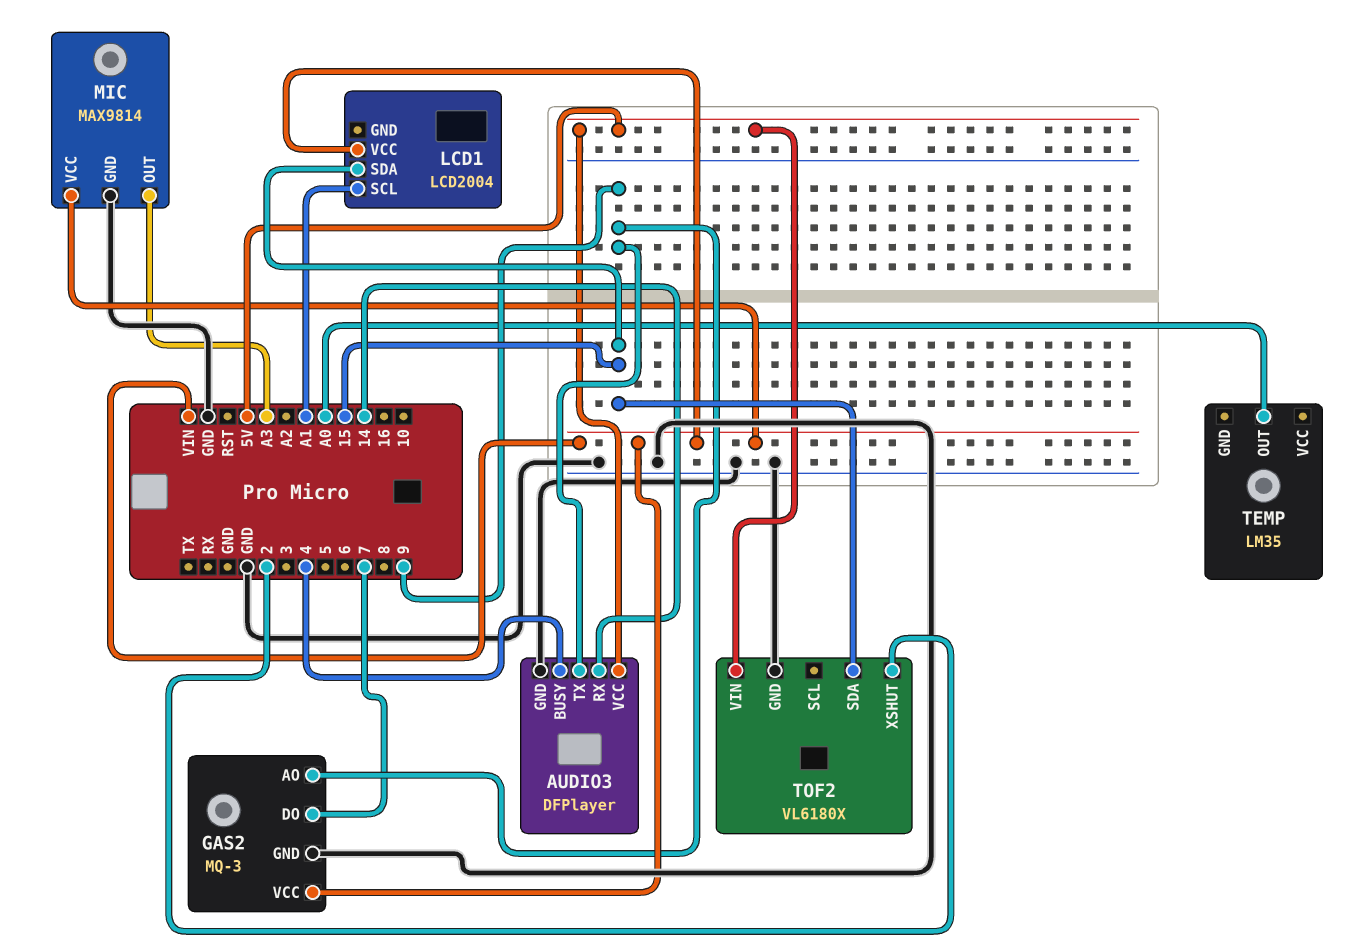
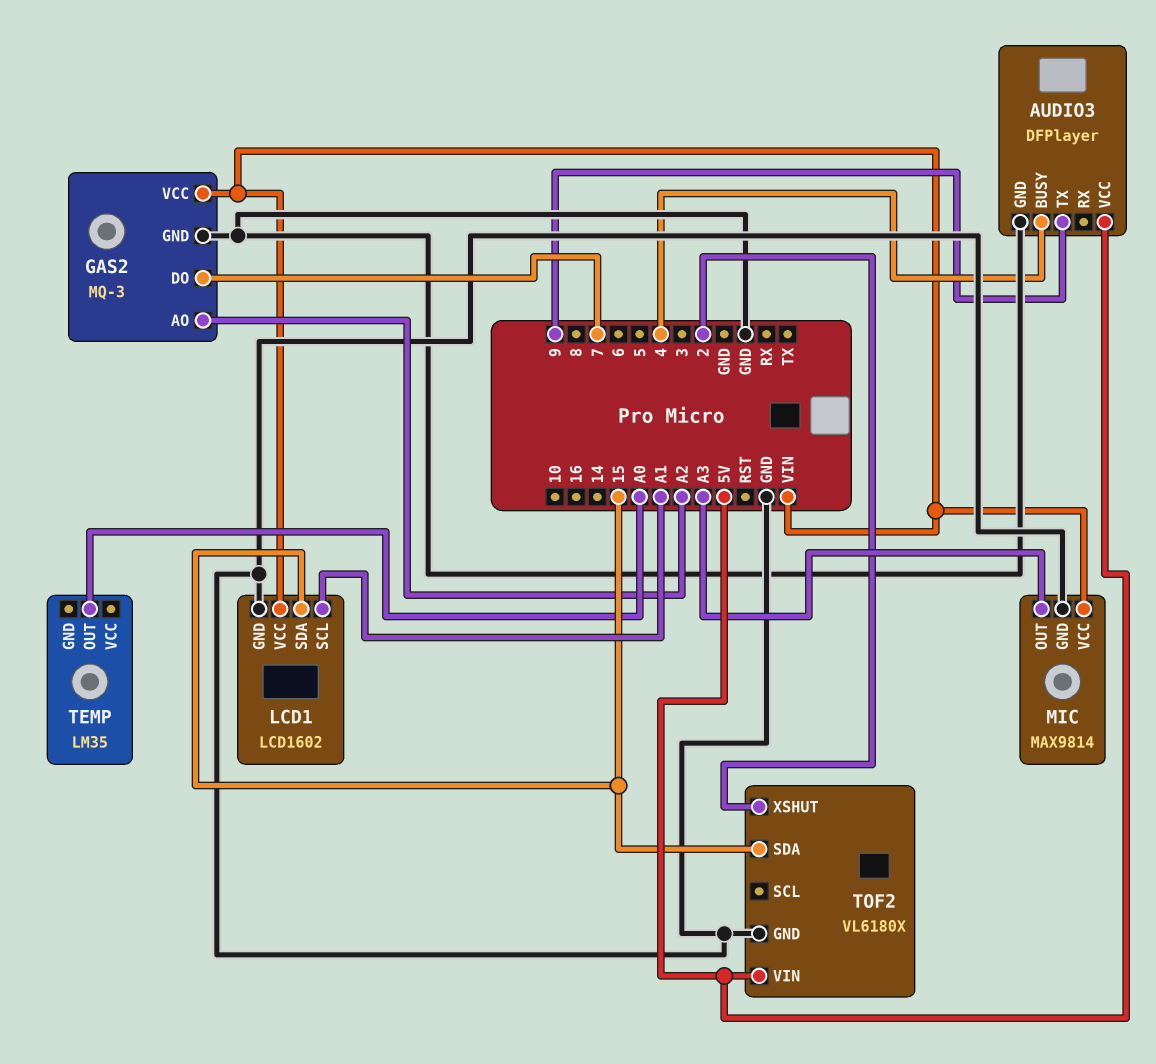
AUDIO3 pin RX: 14 -> none
GAS2 pin AO: 9 -> A2
LCD1: LCD2004 -> LCD1602
LCD1 pin GND: none -> GND

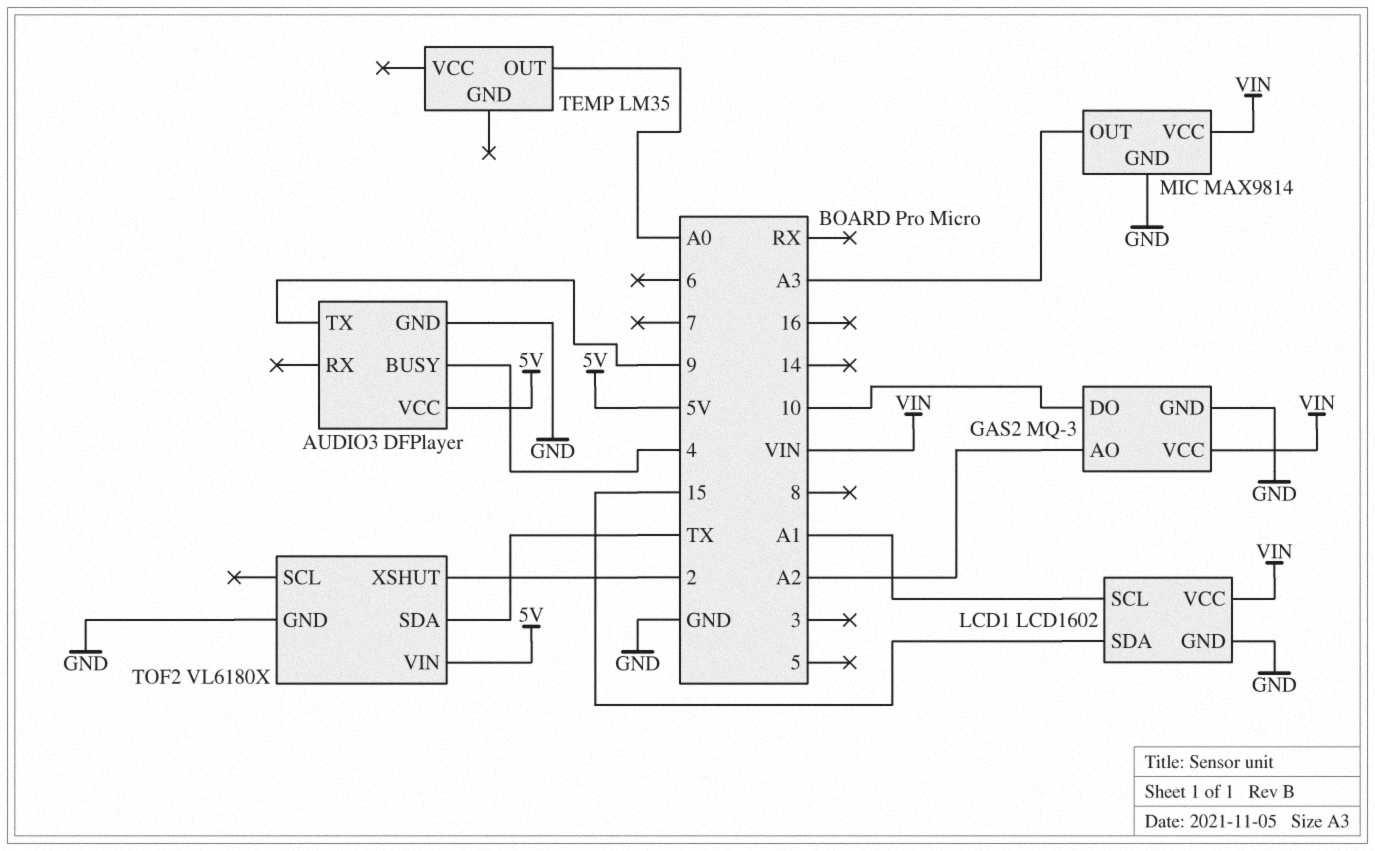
GAS2 pin DO: 7 -> 10
TOF2 pin SDA: 15 -> TX

